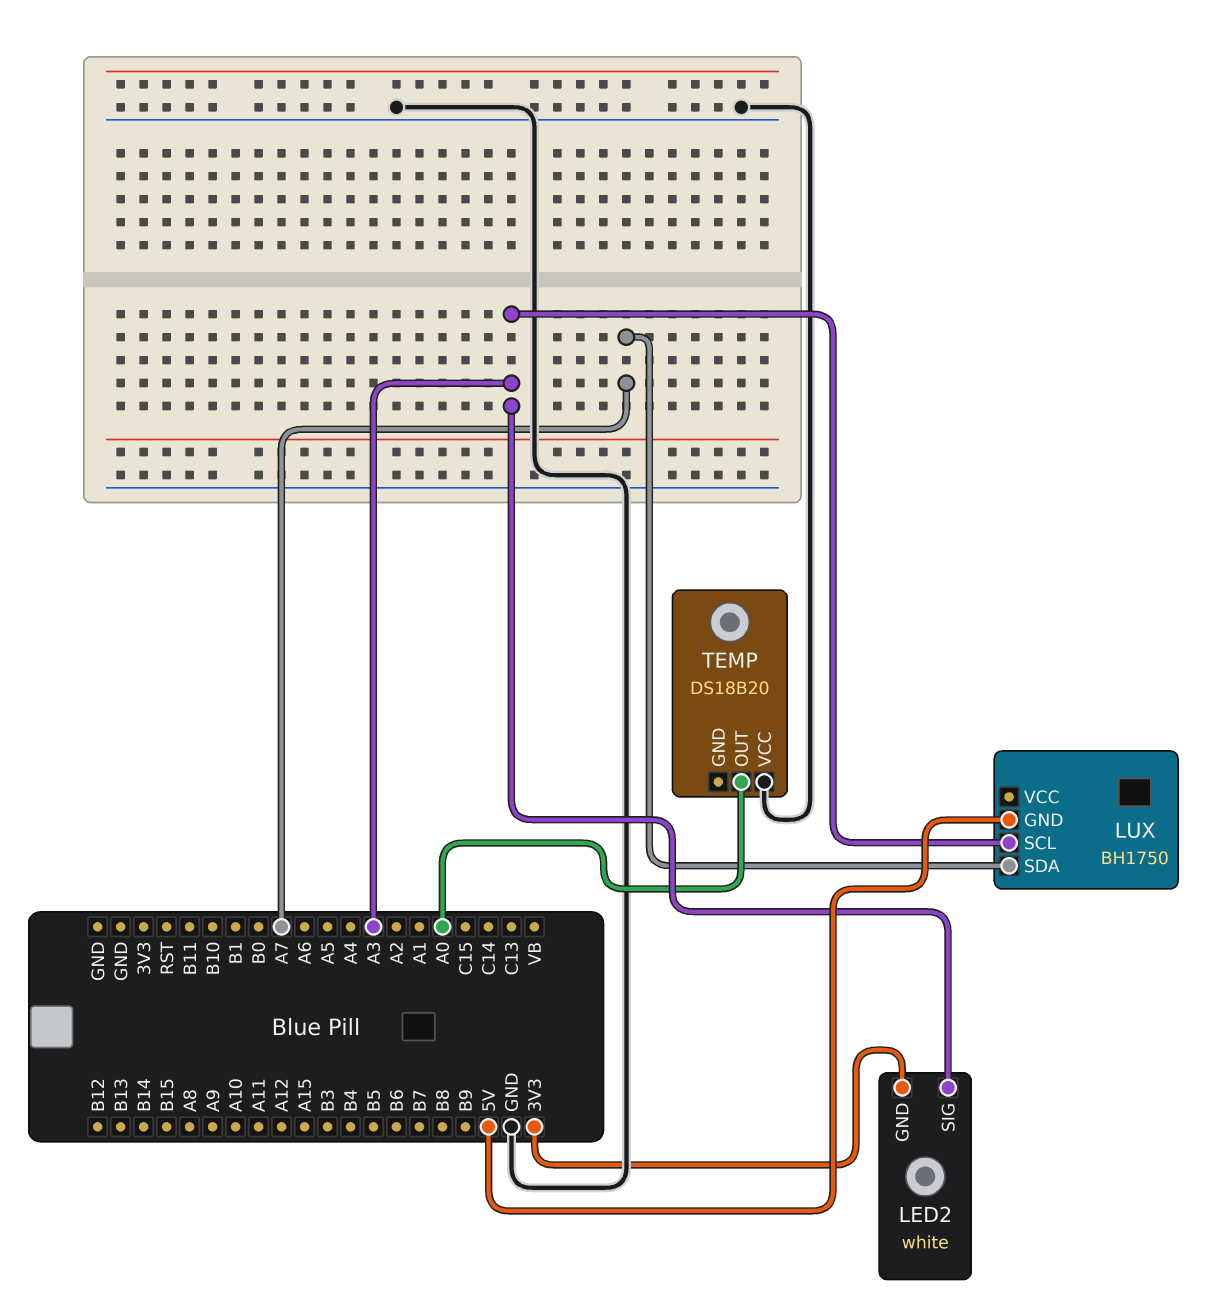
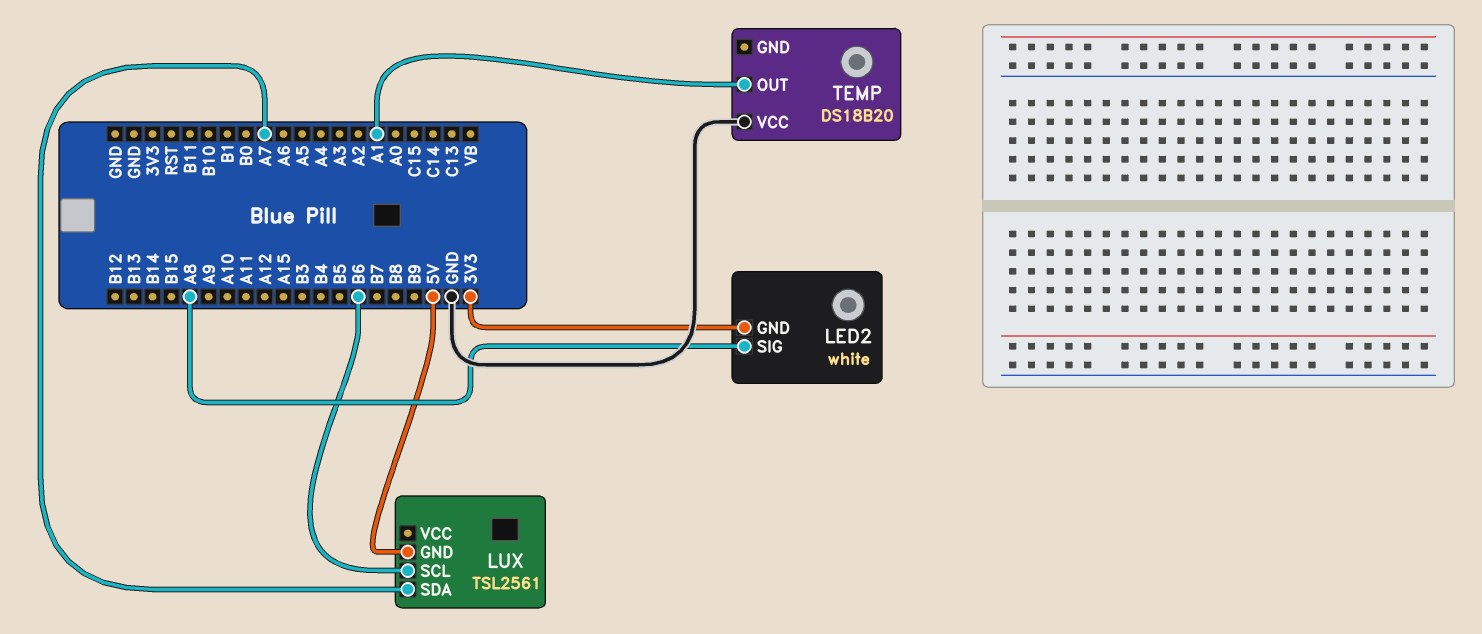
LED2 pin SIG: A3 -> A8
LUX: BH1750 -> TSL2561
LUX pin SCL: A3 -> B6
TEMP pin OUT: A0 -> A1

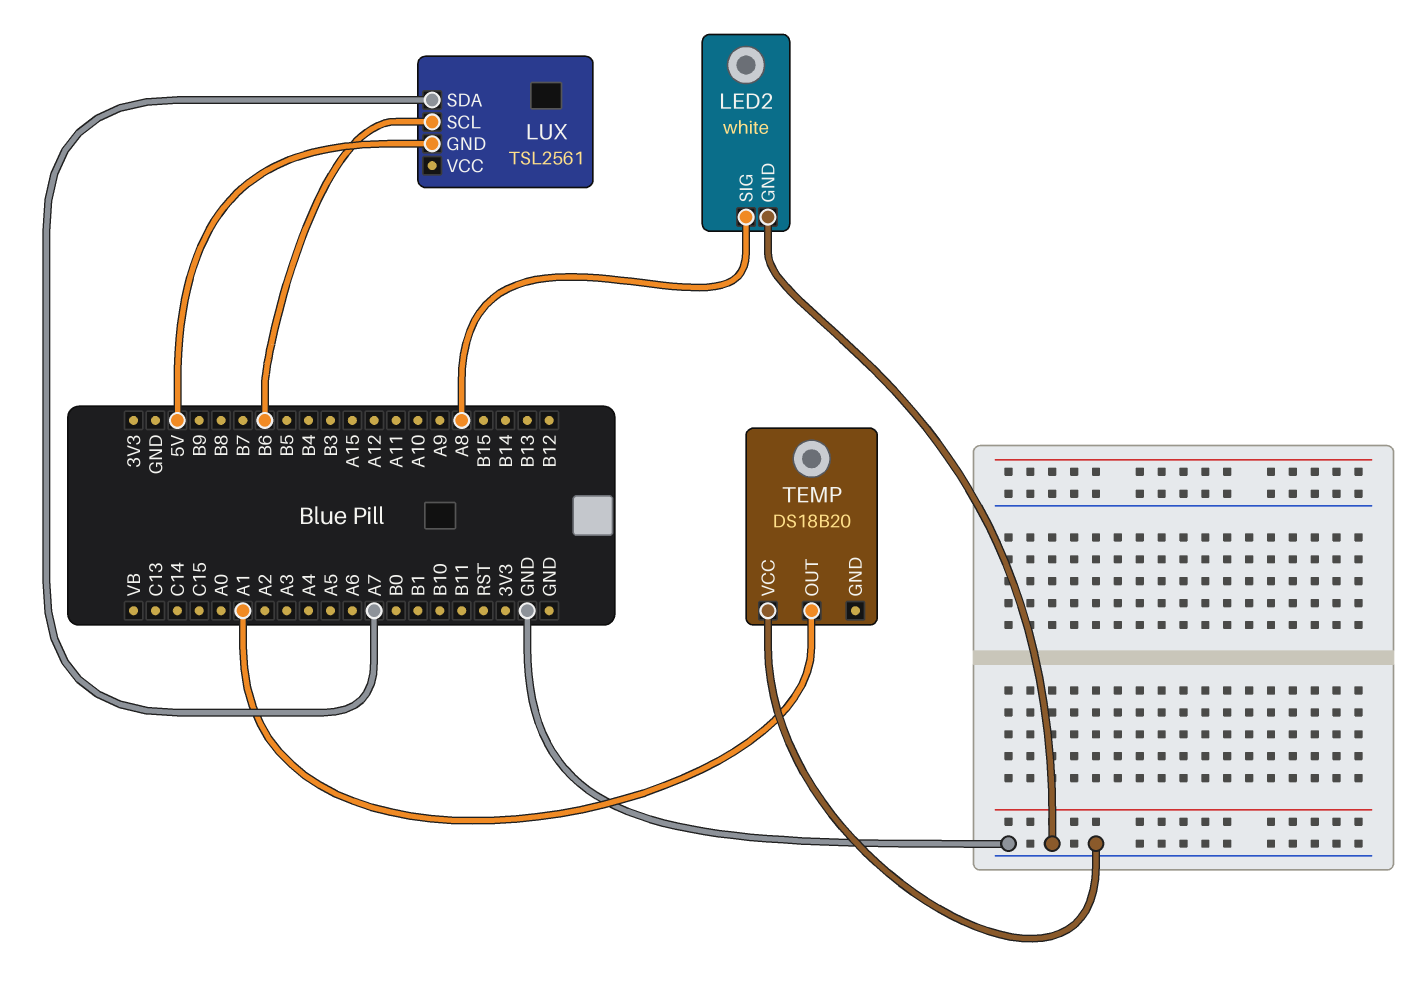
LED2 pin GND: 3V3 -> GND

